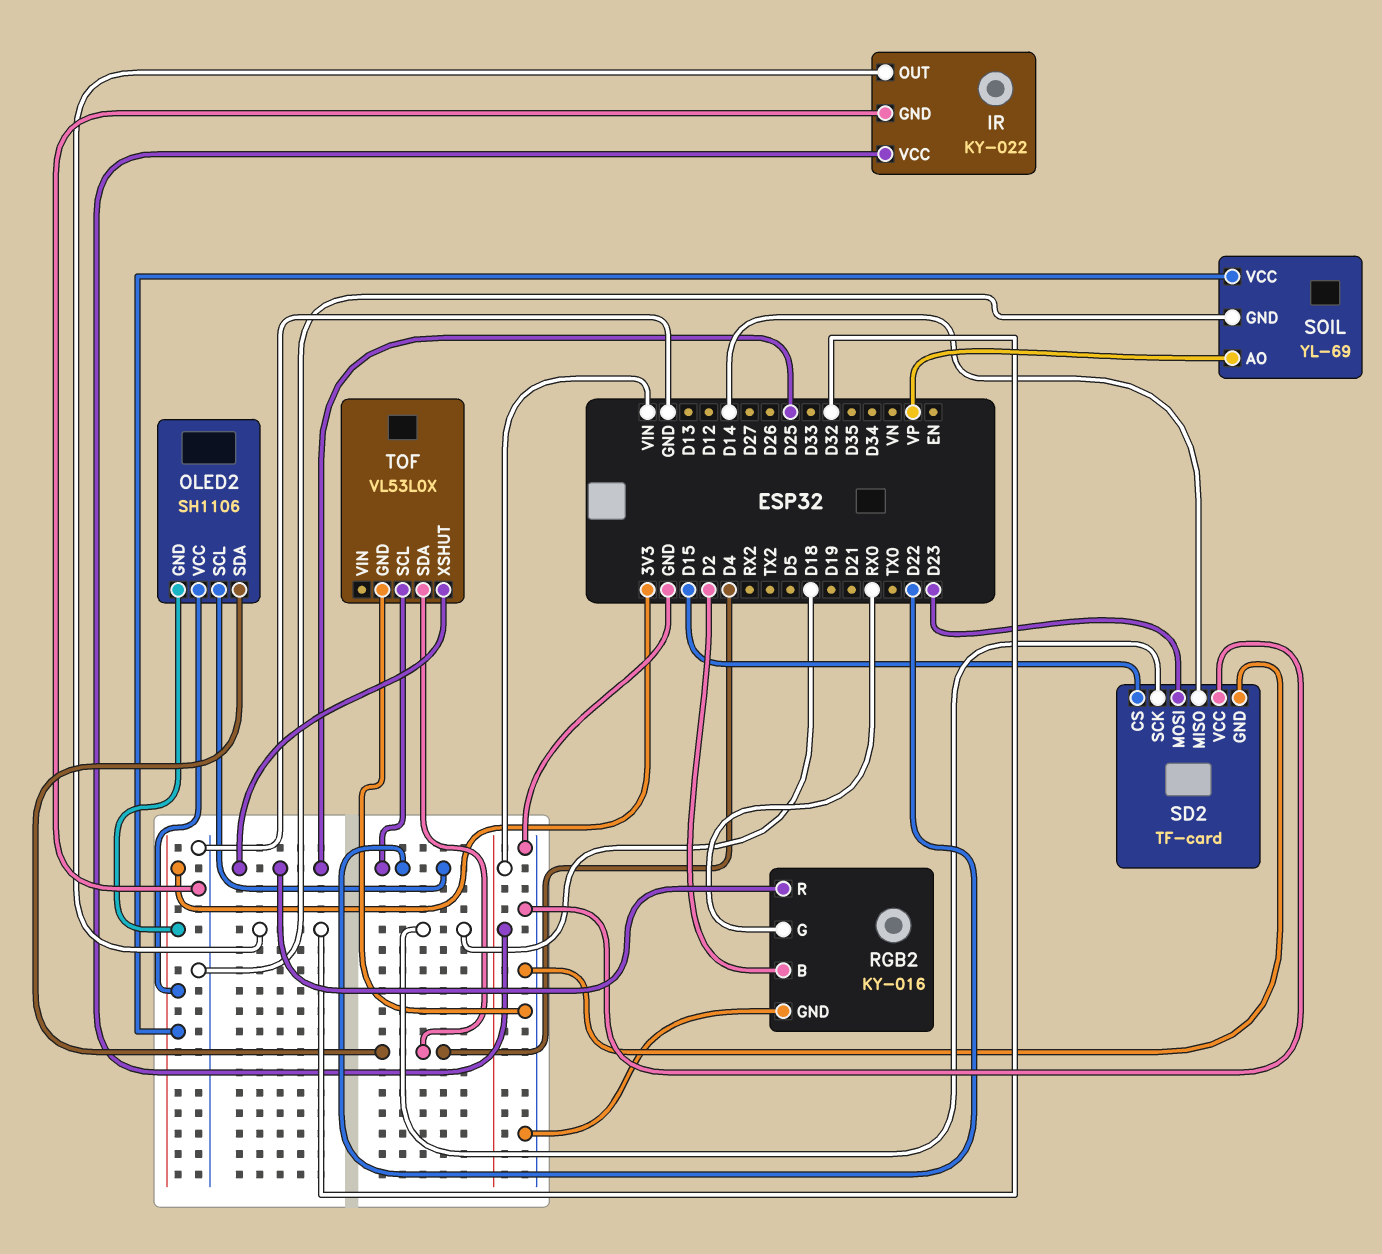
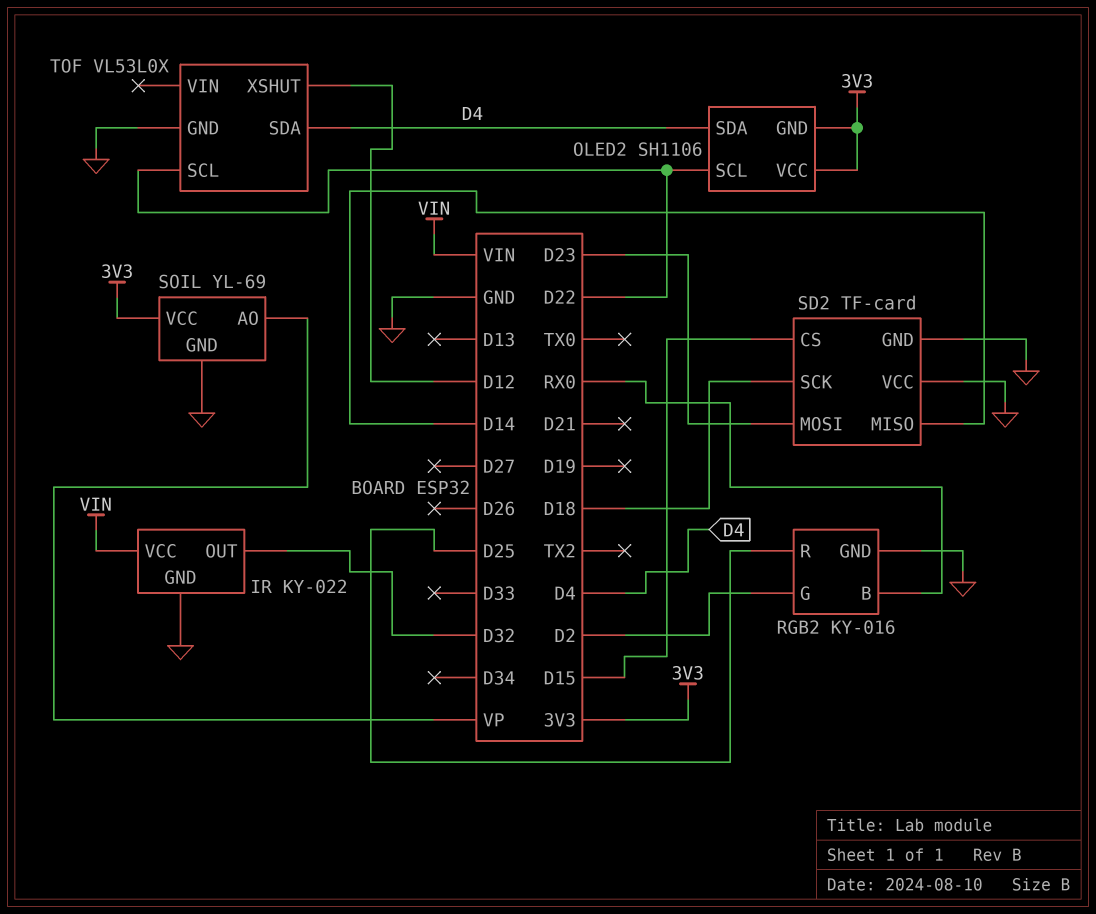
RGB2 pin B: D2 -> RX0
RGB2 pin G: RX0 -> D2
TOF pin XSHUT: D25 -> D12

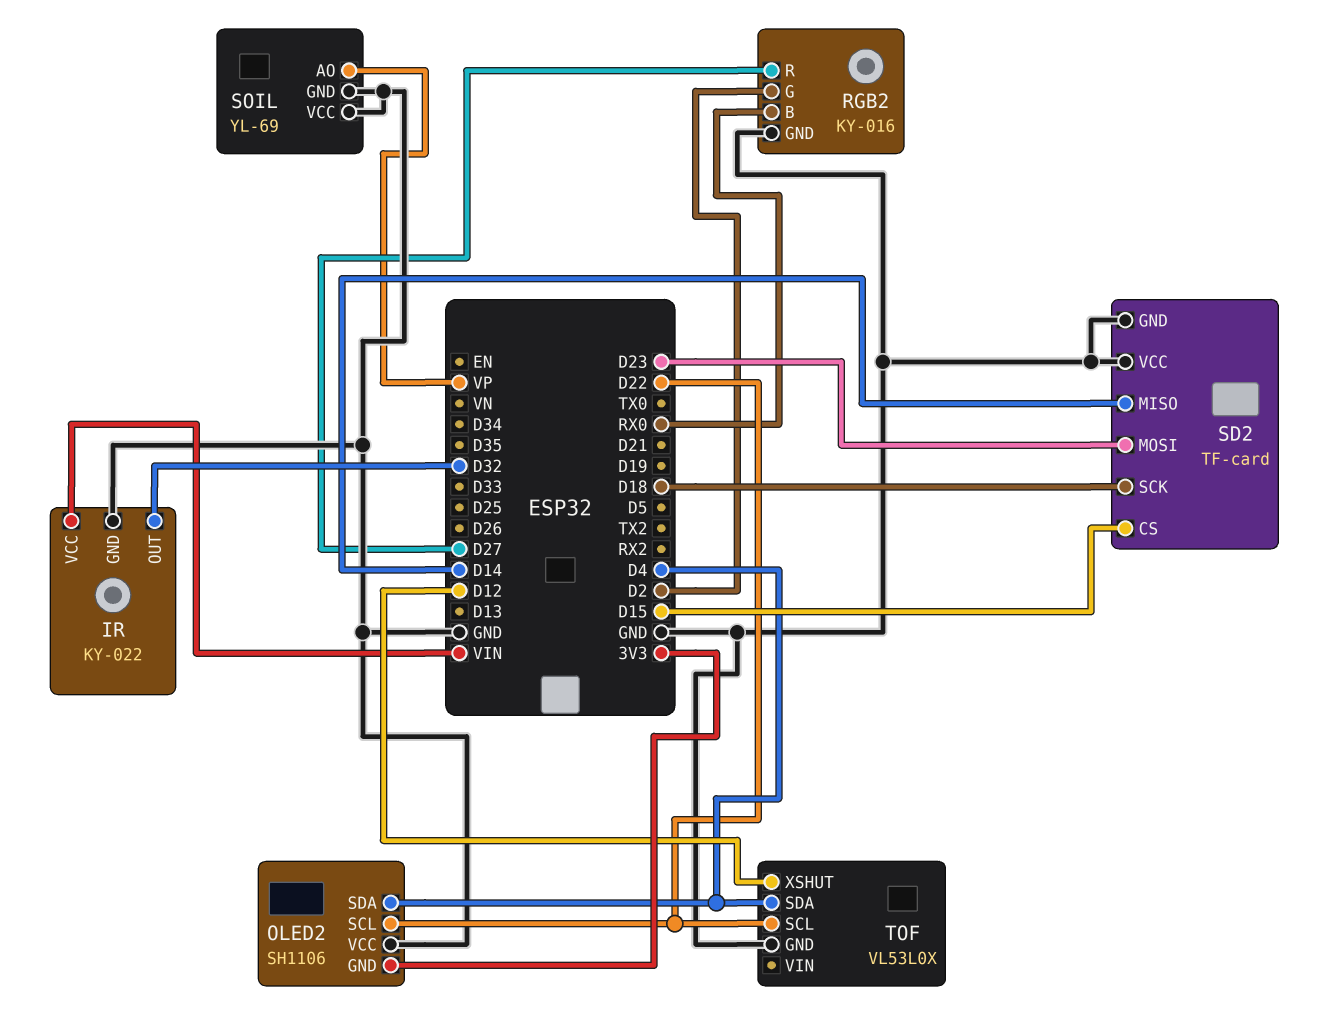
OLED2 pin VCC: 3V3 -> GND
RGB2 pin R: D25 -> D27
SOIL pin VCC: 3V3 -> GND

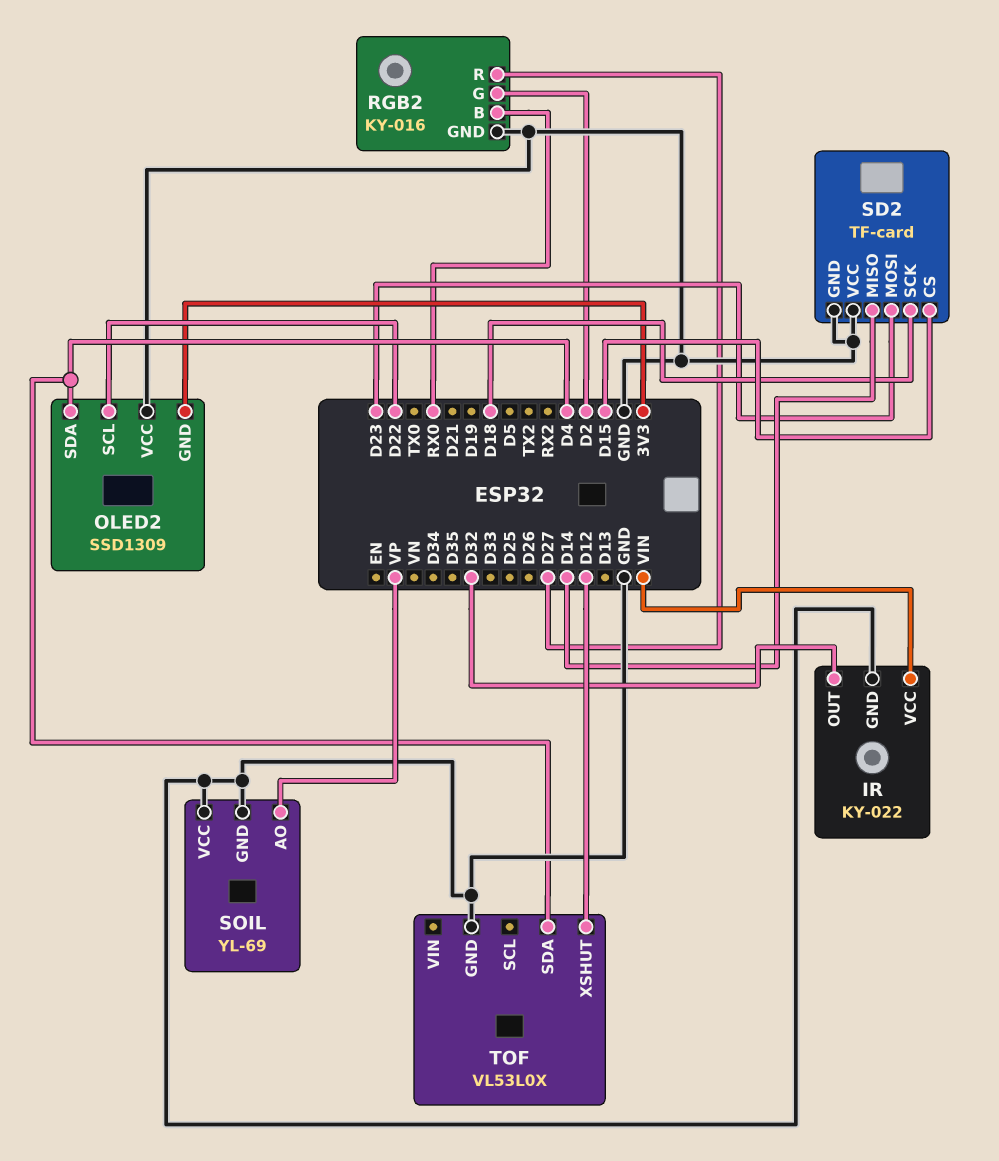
OLED2: SH1106 -> SSD1309
TOF pin SCL: D22 -> none

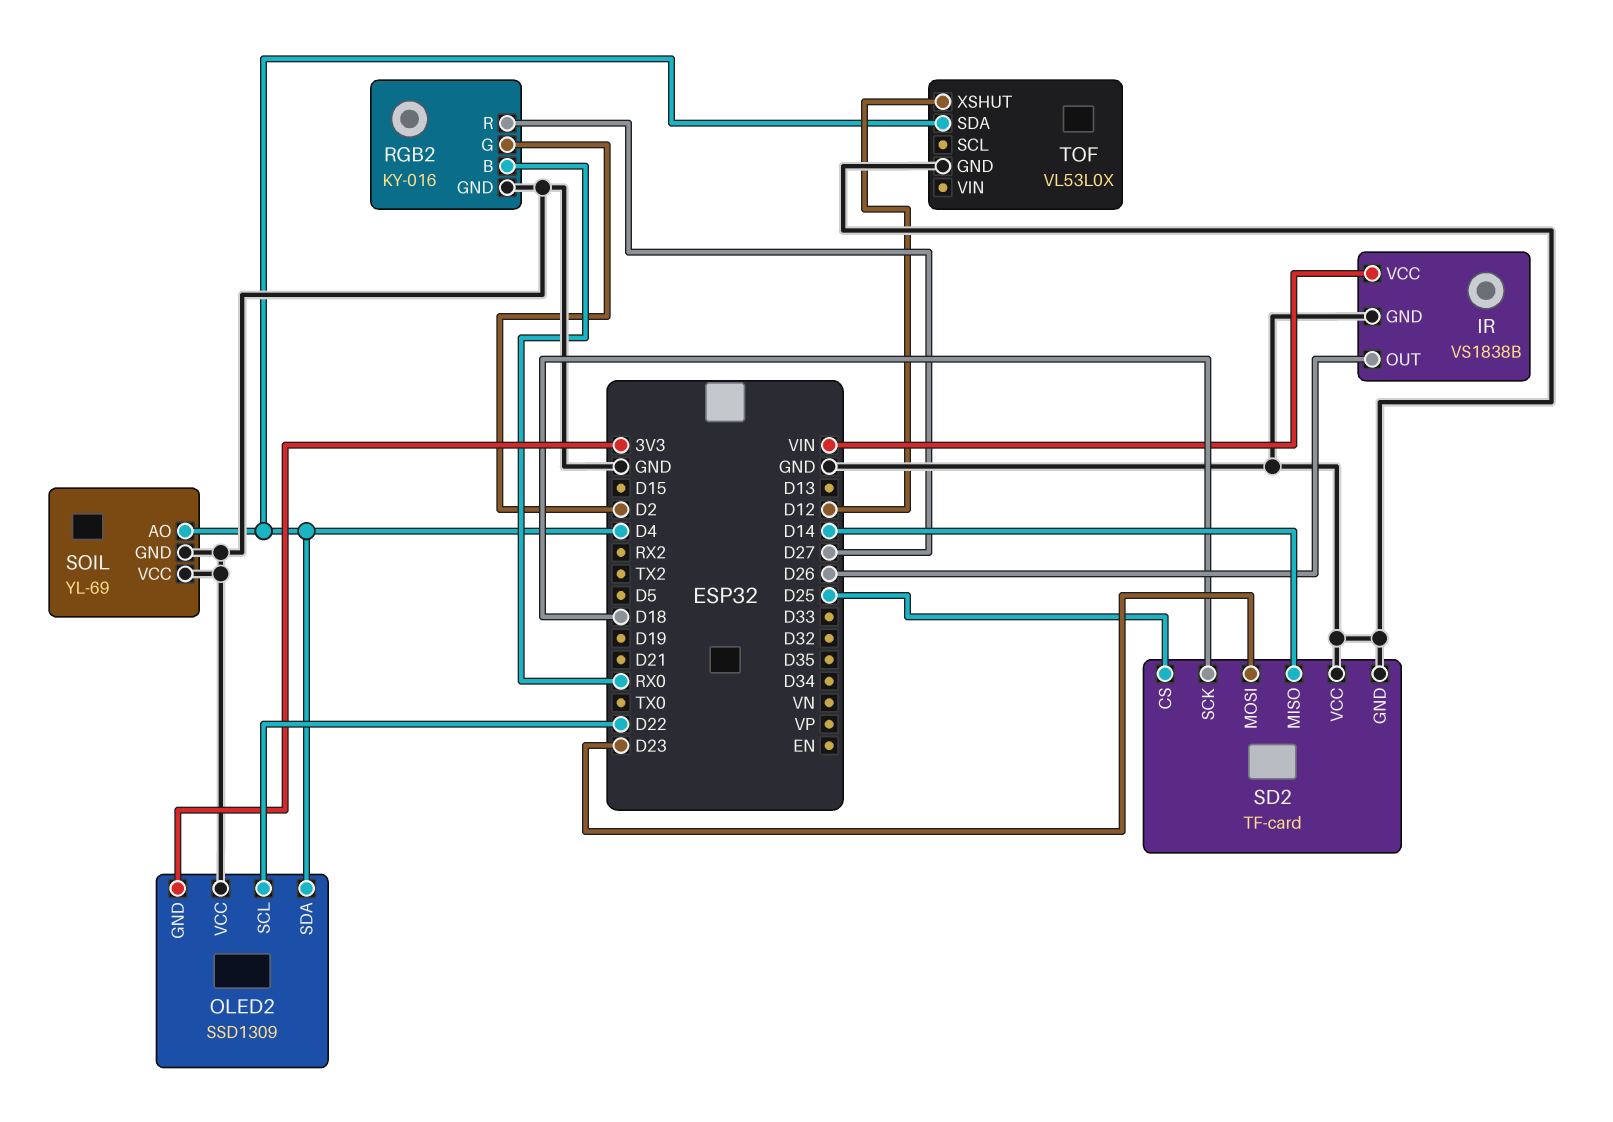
IR: KY-022 -> VS1838B
IR pin OUT: D32 -> D26
SD2 pin CS: D15 -> D25
SOIL pin AO: VP -> D4

